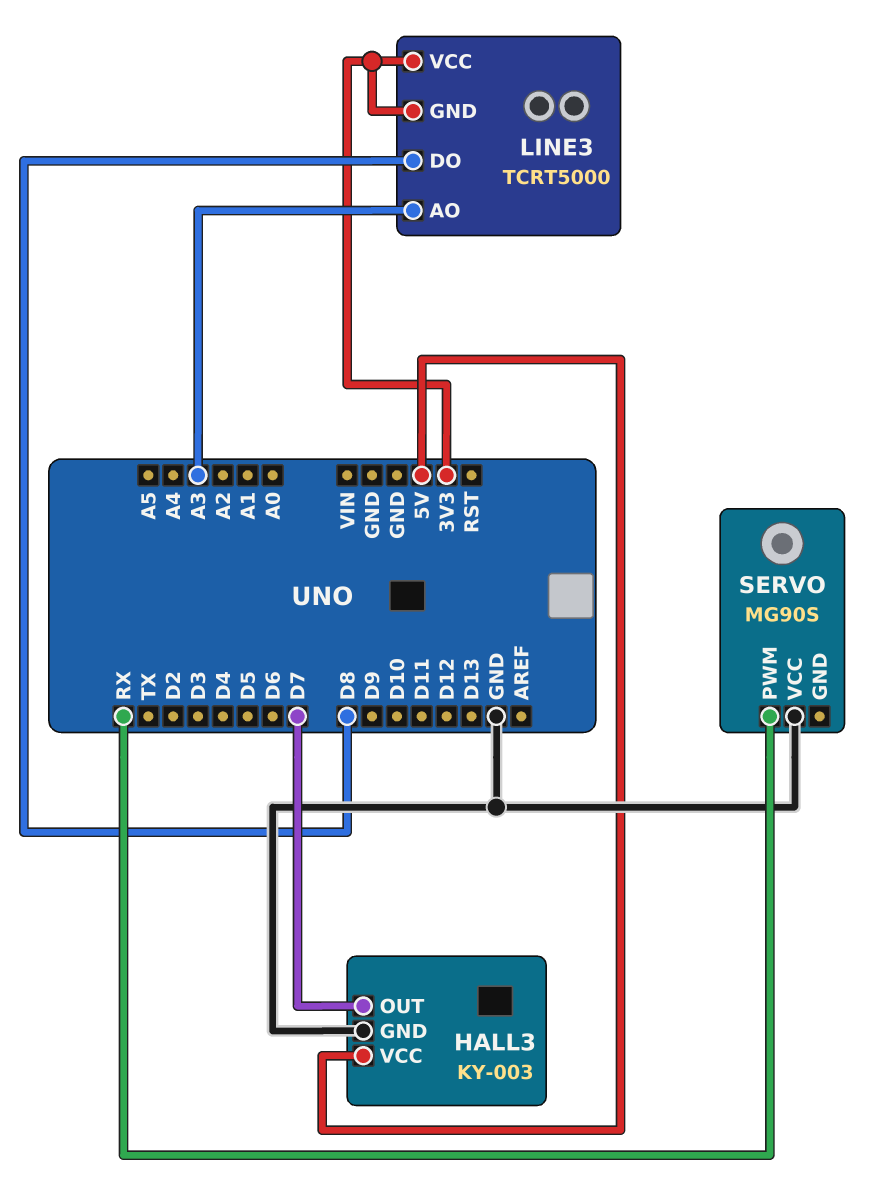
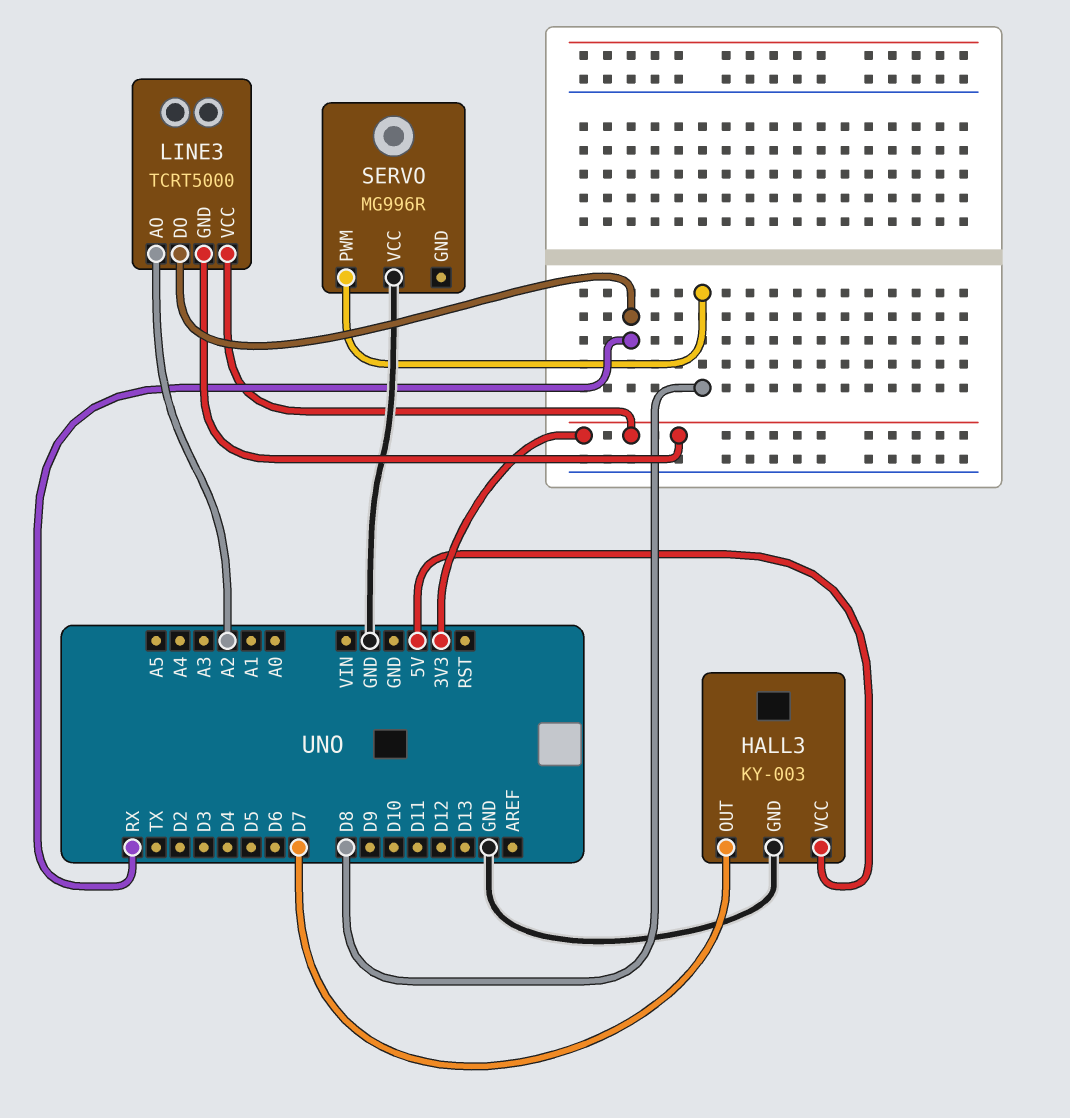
LINE3 pin AO: A3 -> A2
LINE3 pin DO: D8 -> RX
SERVO: MG90S -> MG996R
SERVO pin PWM: RX -> D8

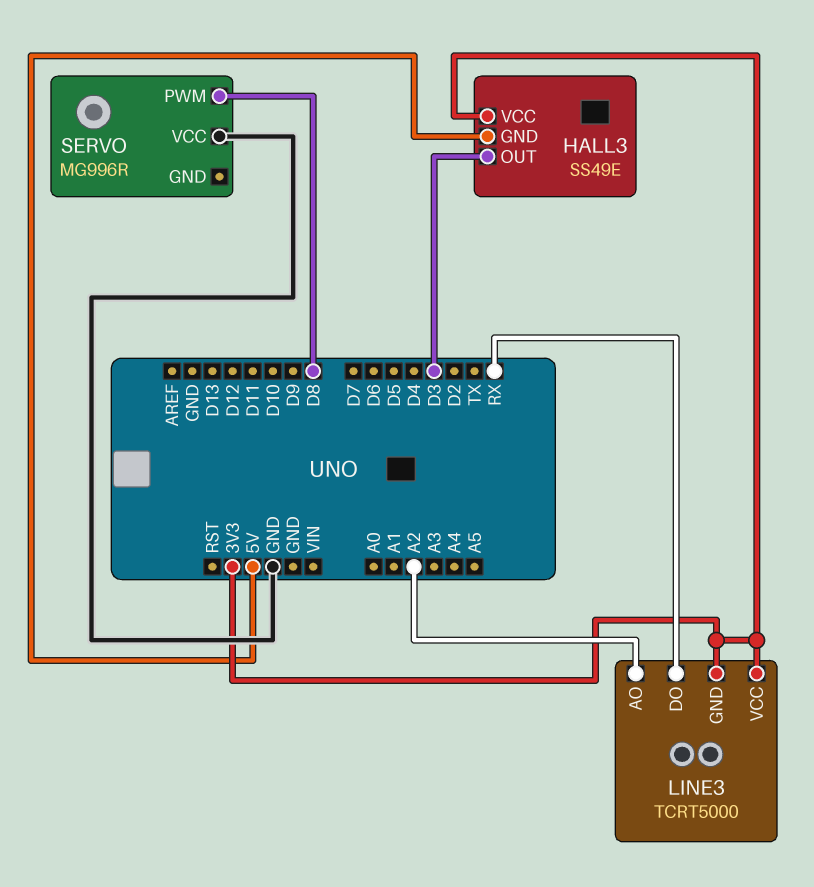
HALL3: KY-003 -> SS49E
HALL3 pin GND: GND -> 5V
HALL3 pin OUT: D7 -> D3
HALL3 pin VCC: 5V -> 3V3

